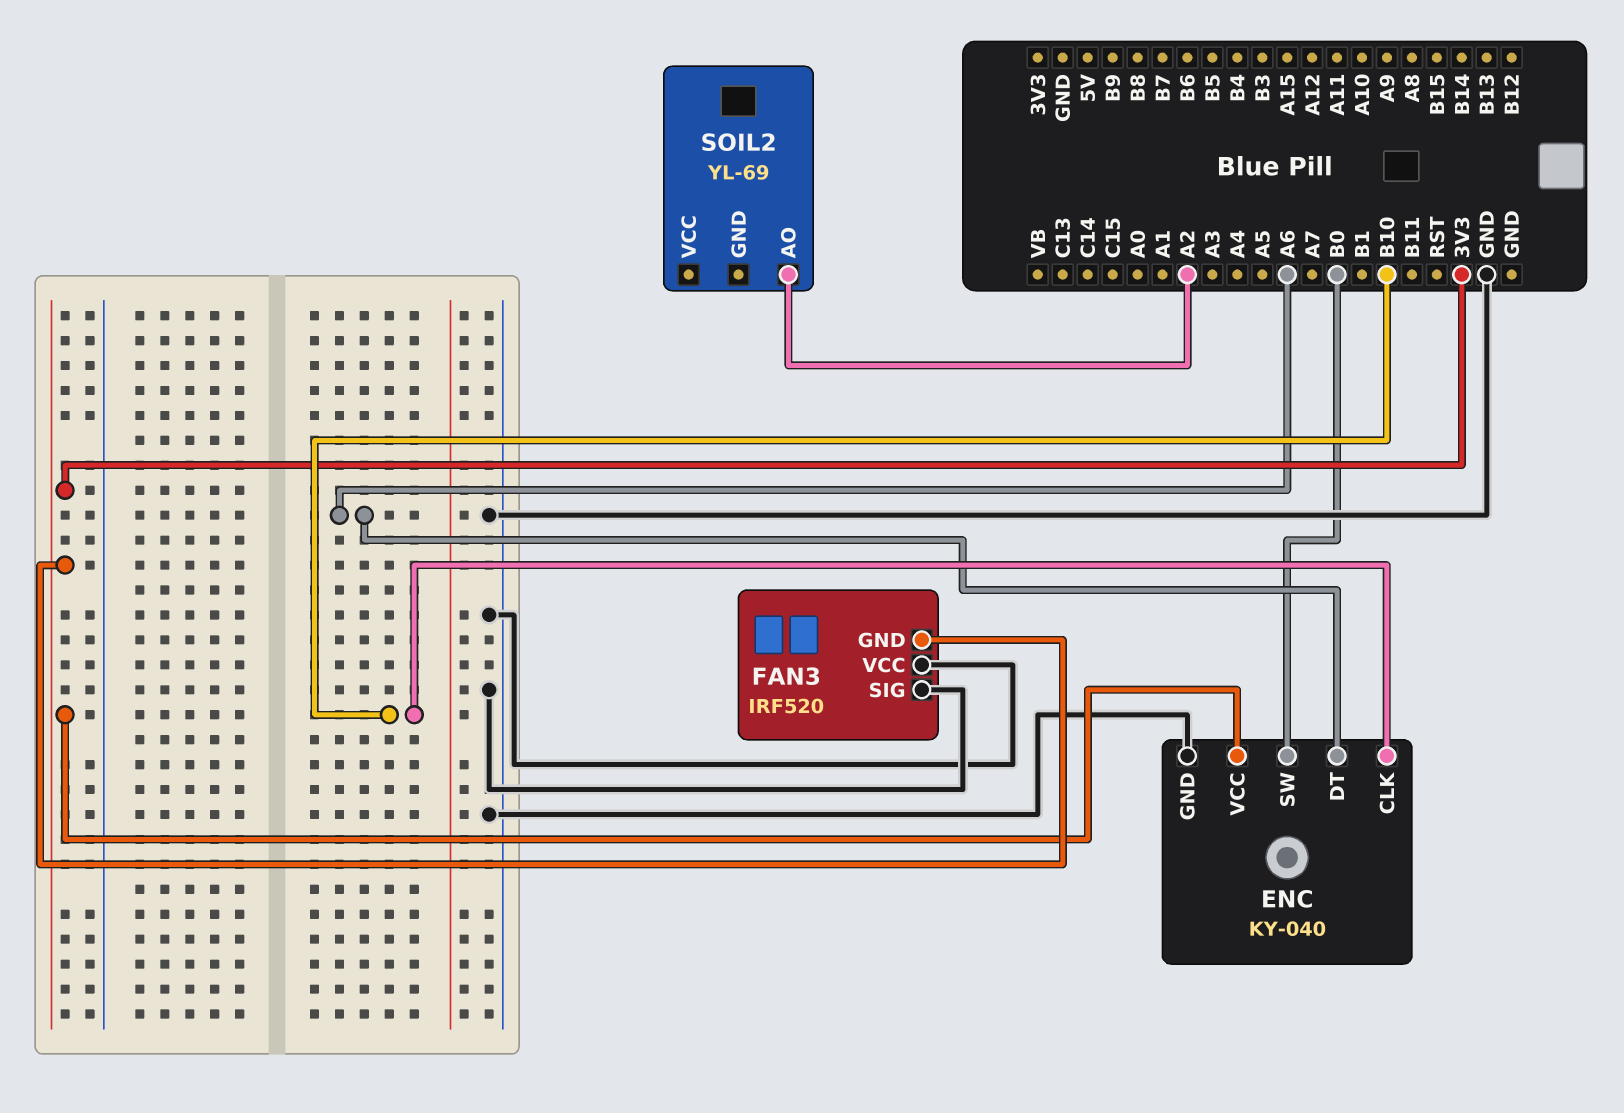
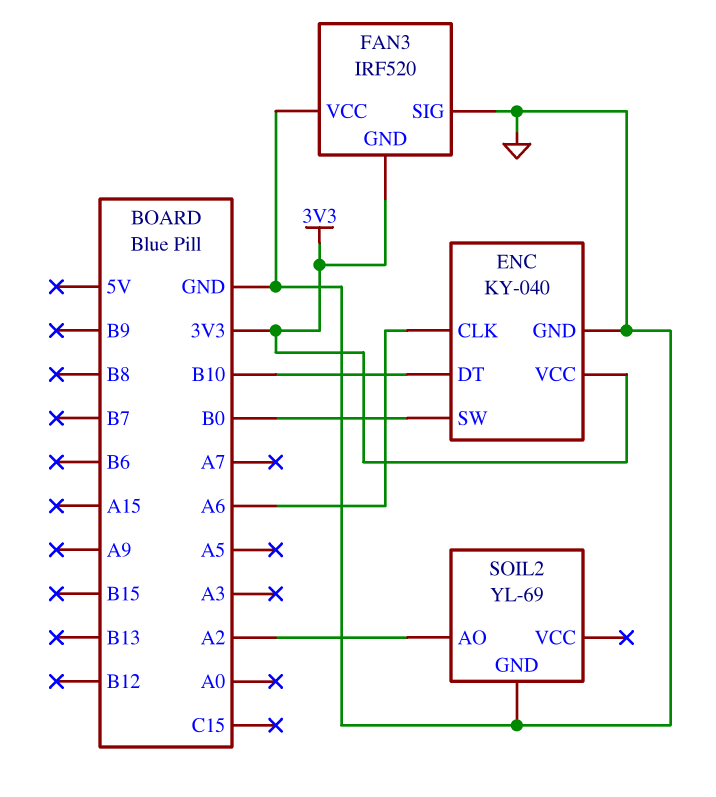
ENC pin CLK: B10 -> A6
ENC pin DT: A6 -> B10
SOIL2 pin GND: none -> GND

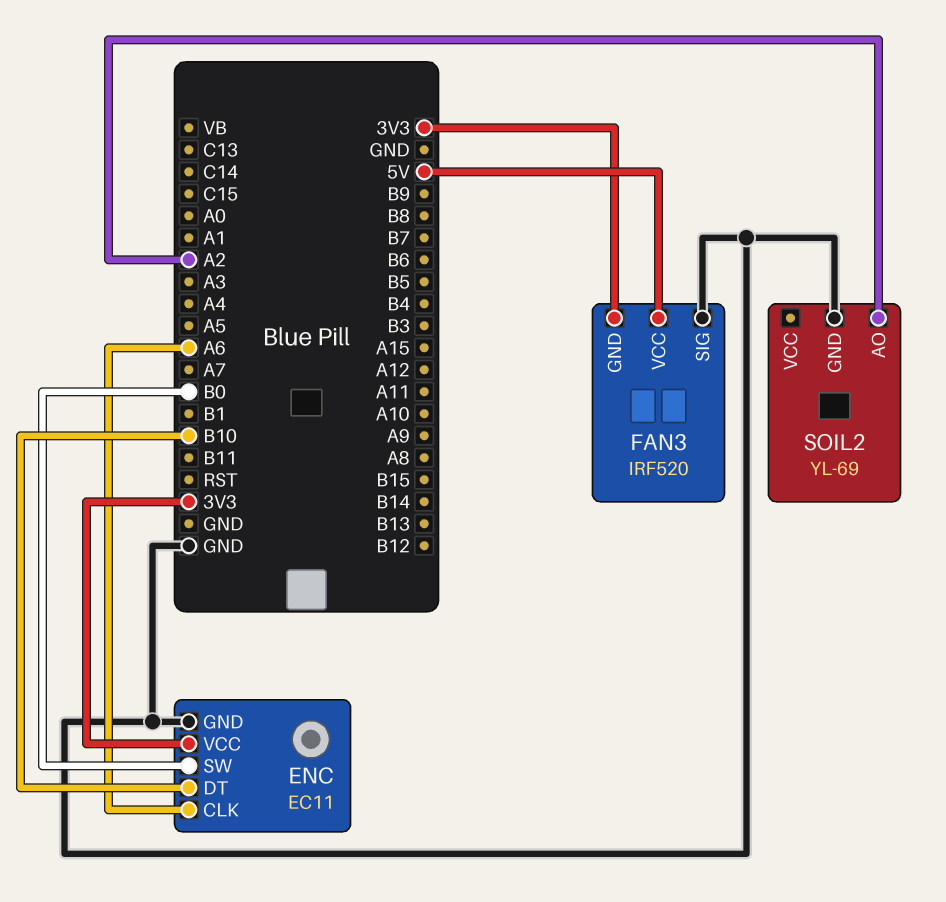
ENC: KY-040 -> EC11
FAN3 pin VCC: GND -> 5V

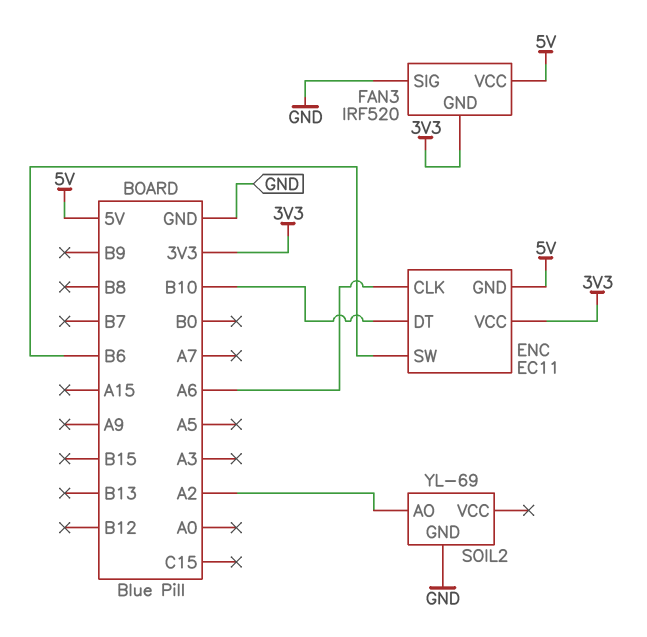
ENC pin GND: GND -> 5V
ENC pin SW: B0 -> B6

